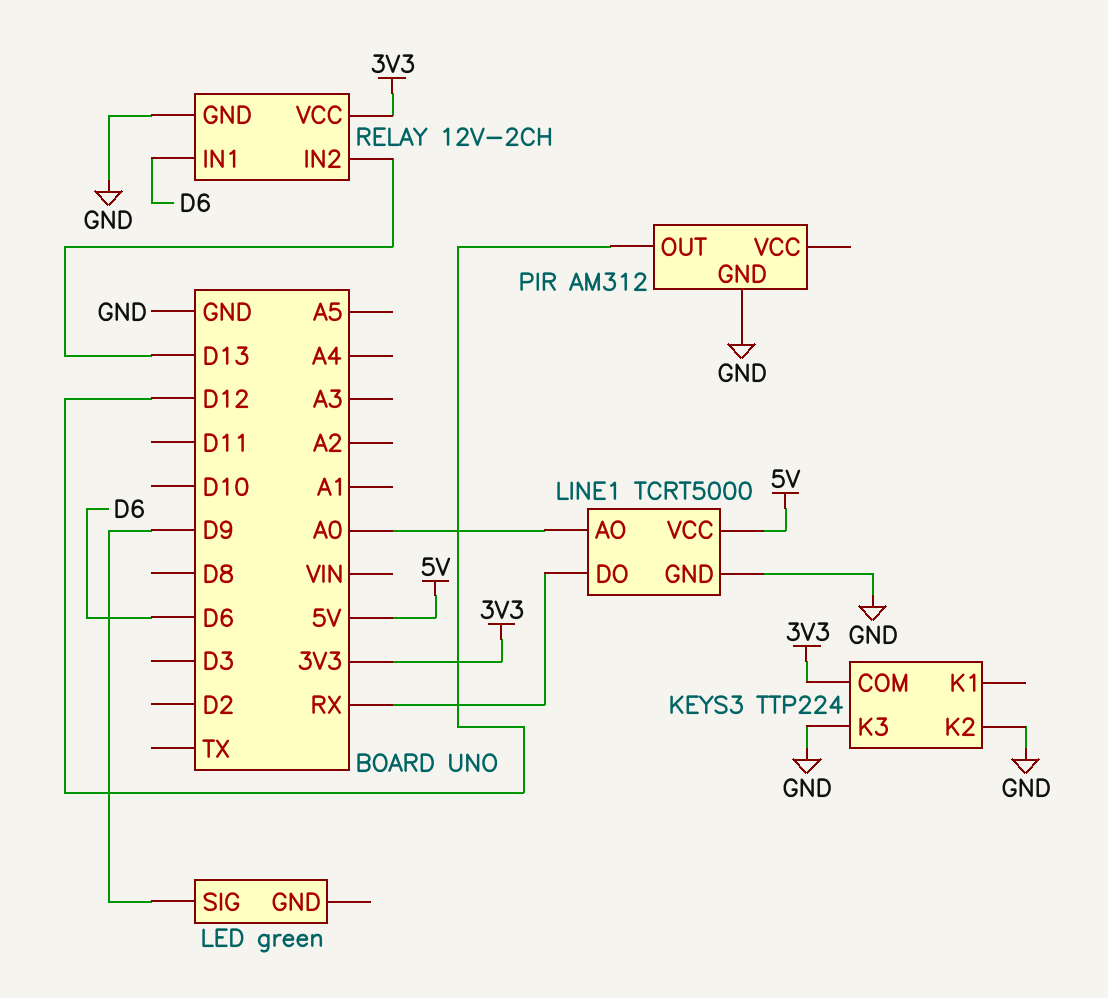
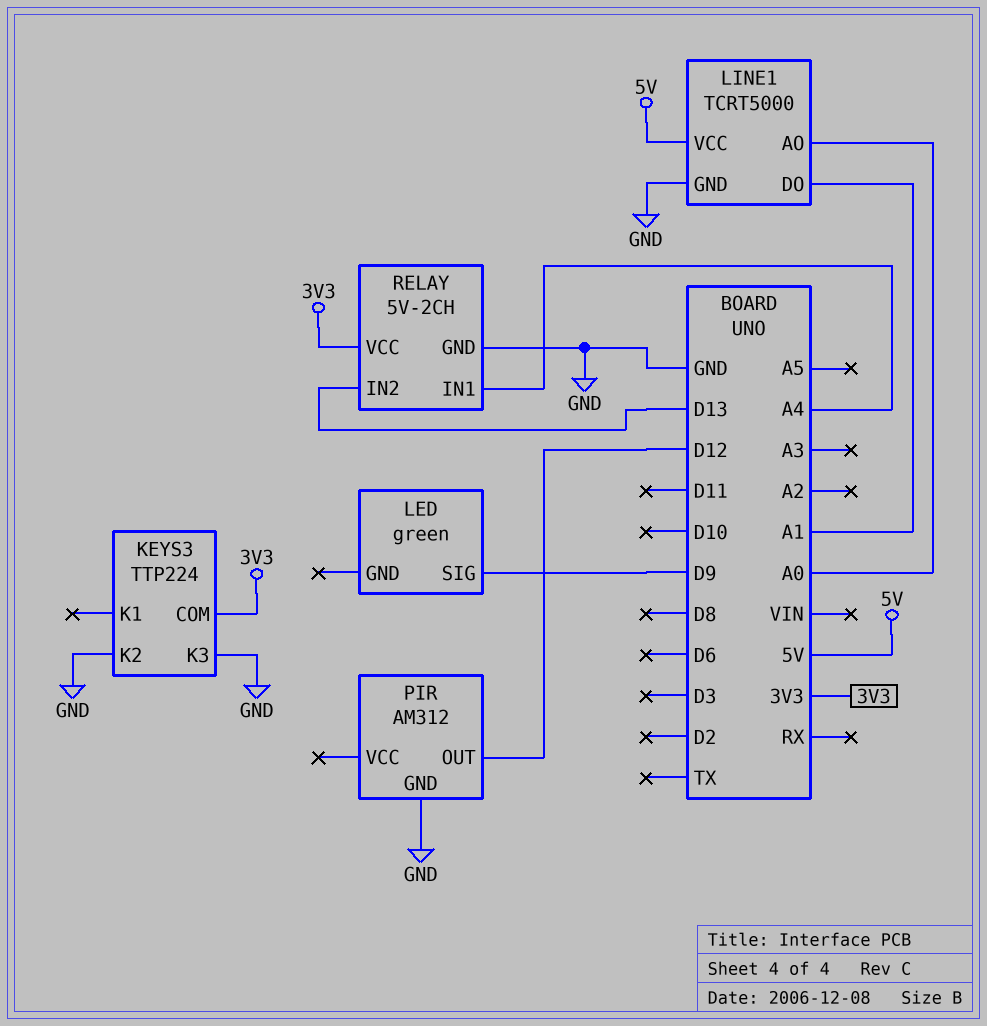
LINE1 pin DO: RX -> A1
RELAY: 12V-2CH -> 5V-2CH
RELAY pin IN1: D6 -> A4

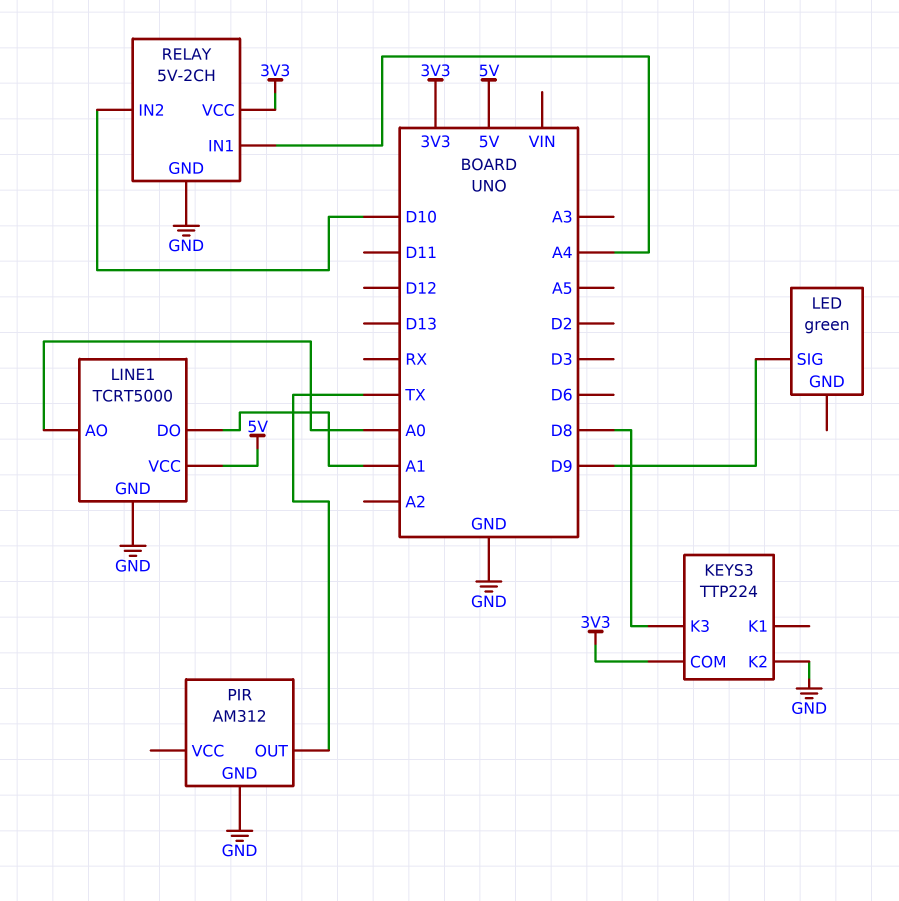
KEYS3 pin K3: GND -> D8
PIR pin OUT: D12 -> TX
RELAY pin IN2: D13 -> D10

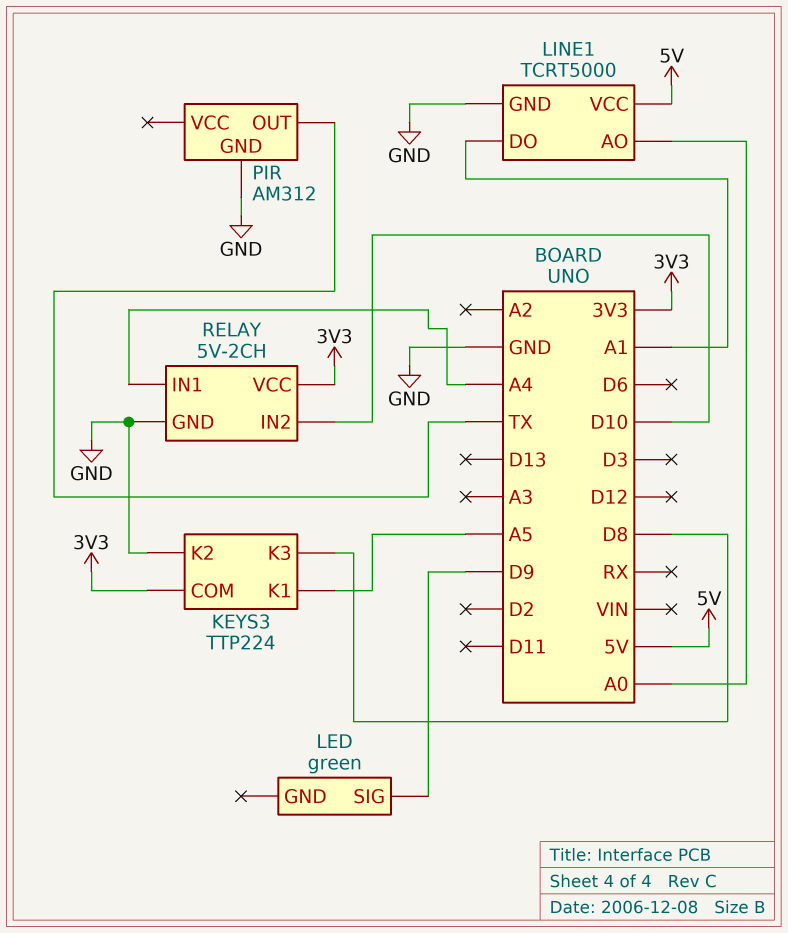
KEYS3 pin K1: none -> A5

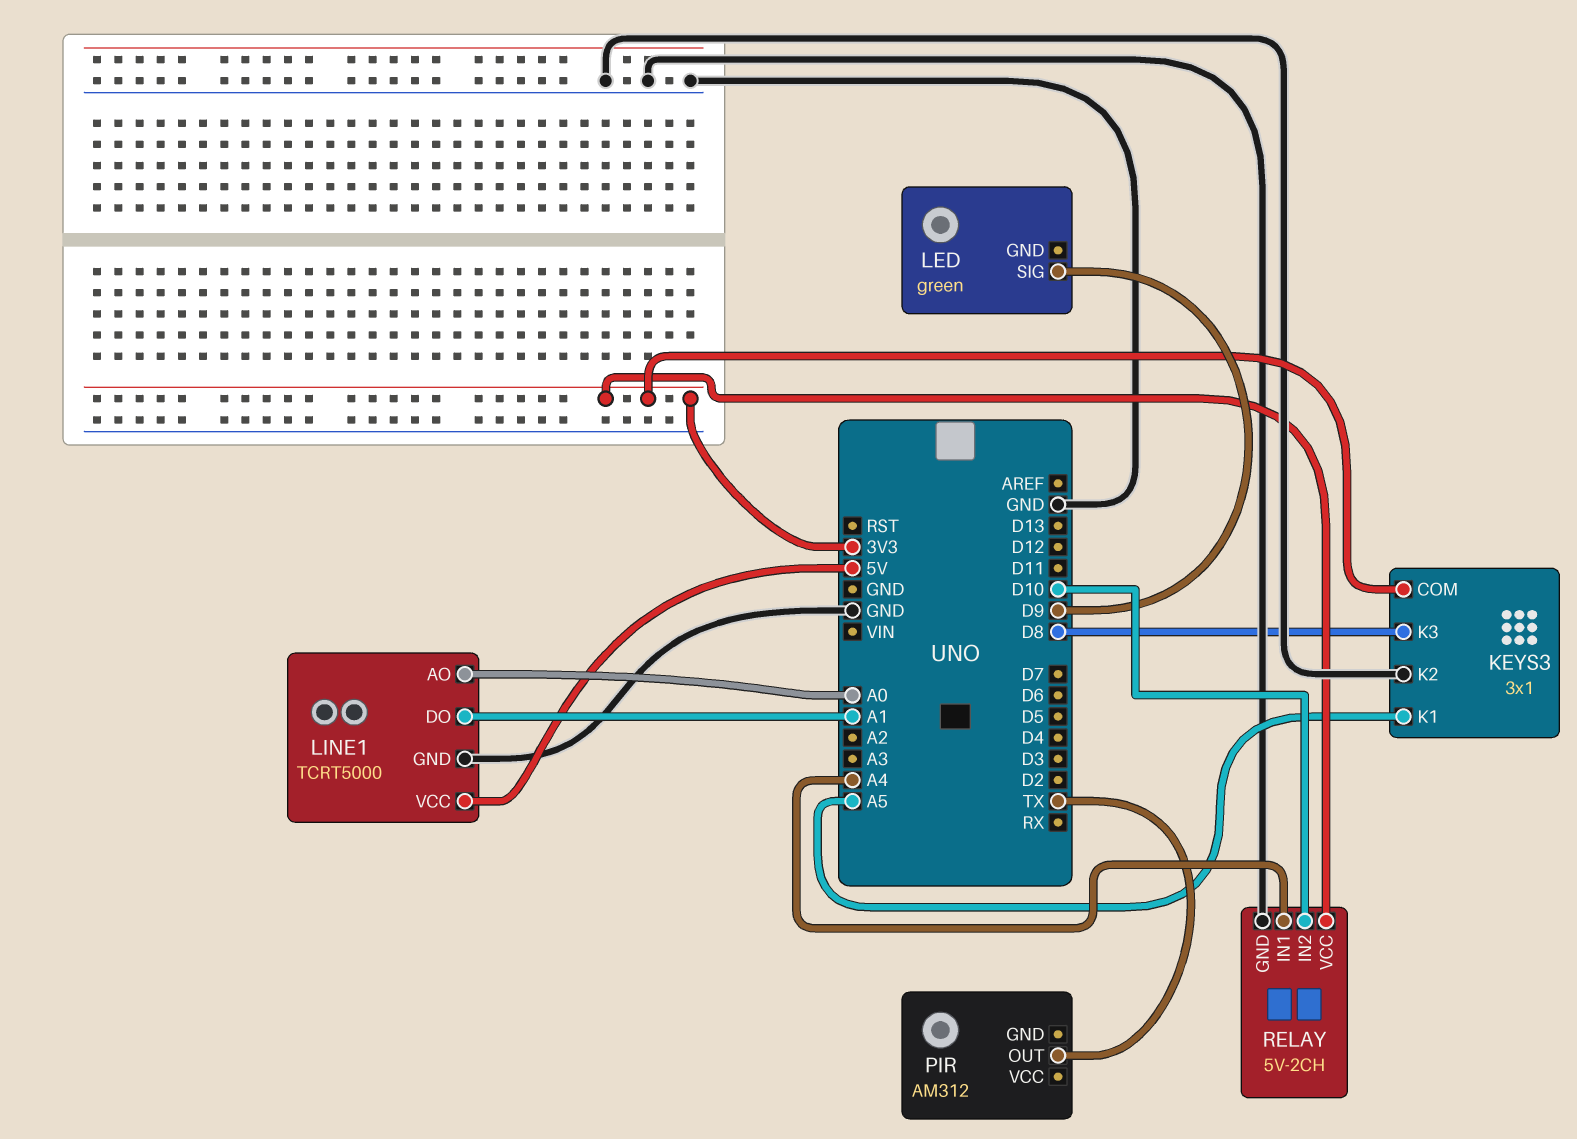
KEYS3: TTP224 -> 3x1
PIR pin GND: GND -> none

